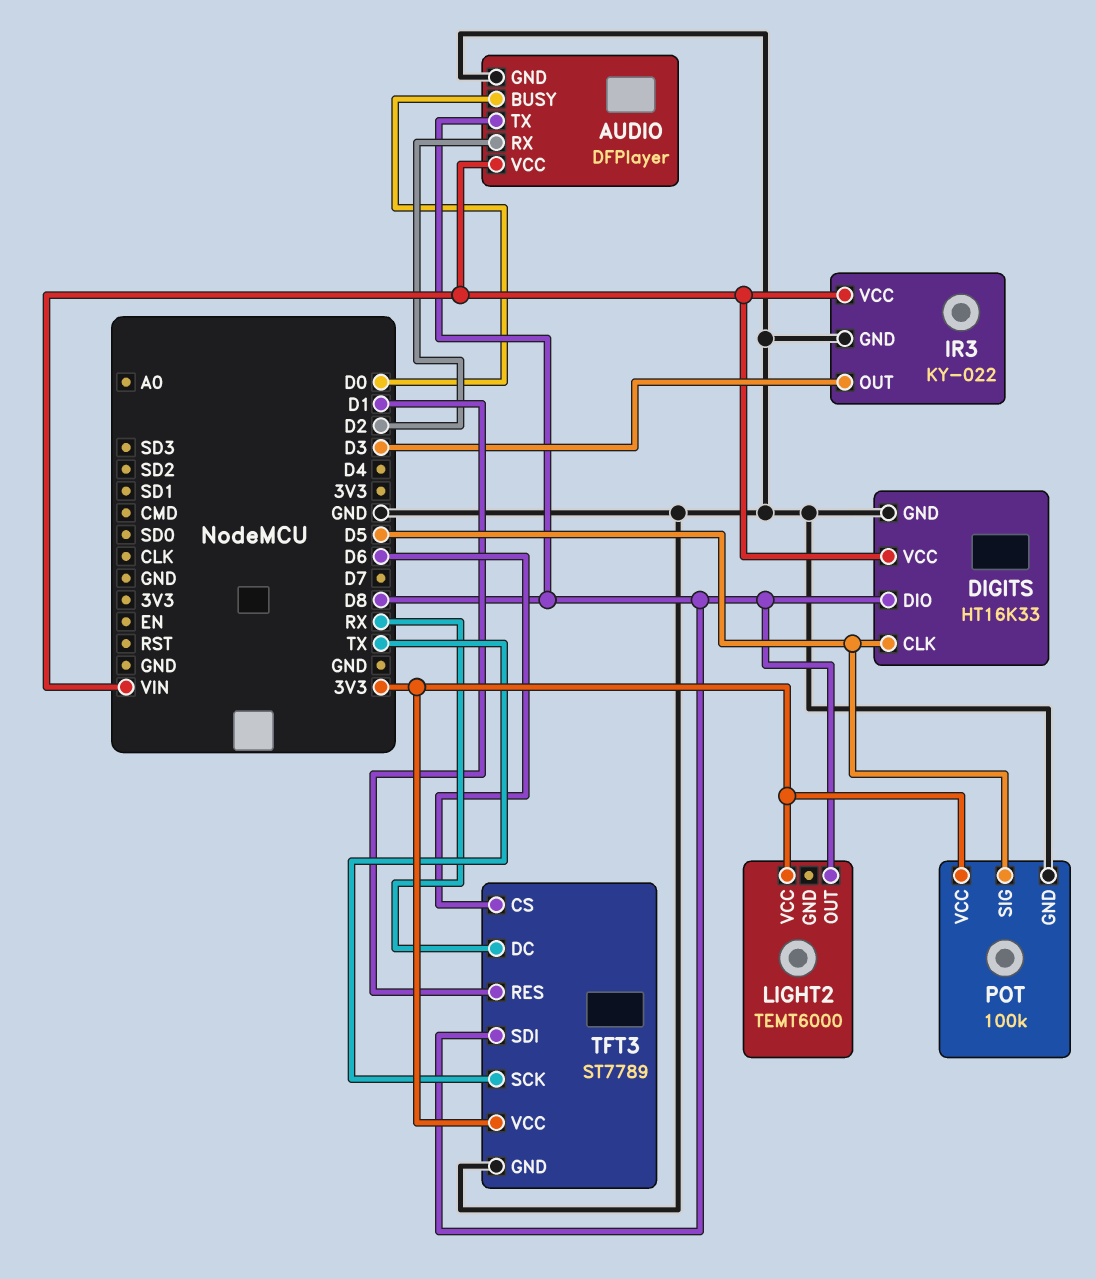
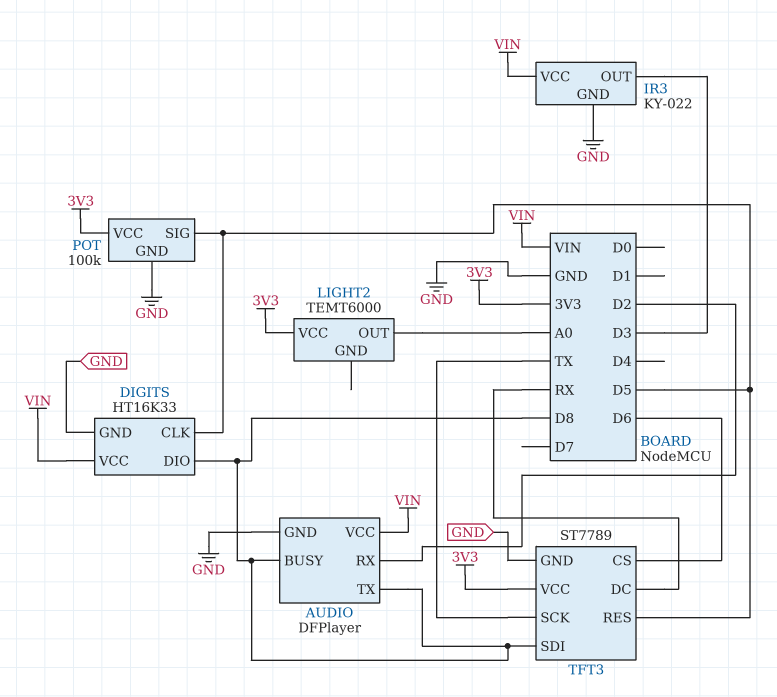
AUDIO pin BUSY: D0 -> D8
LIGHT2 pin OUT: D8 -> A0
TFT3 pin RES: D1 -> D5

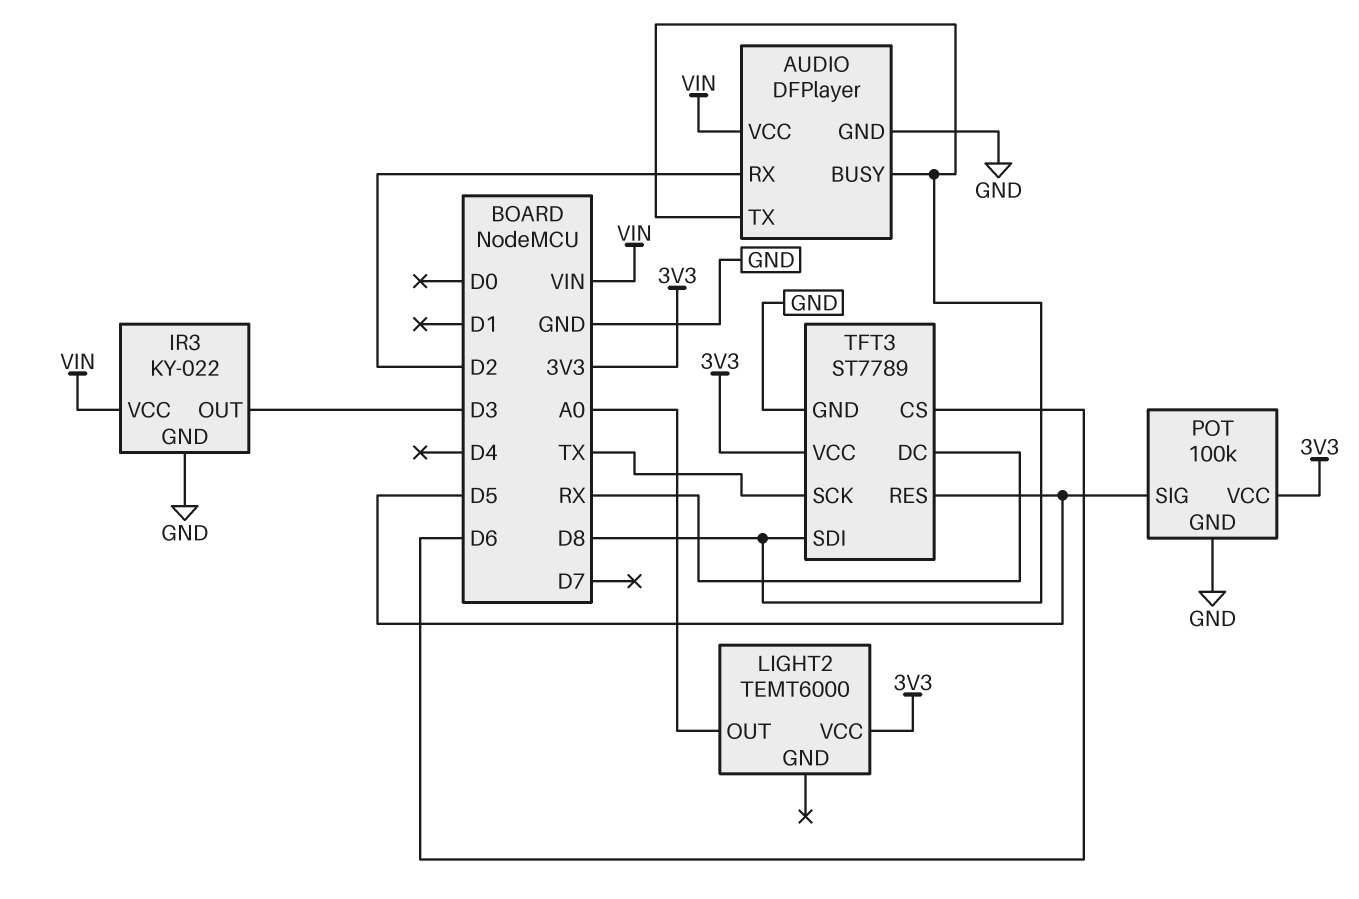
DIGITS: HT16K33 -> none
DIGITS pin CLK: D5 -> none
DIGITS pin DIO: D8 -> none
DIGITS pin GND: GND -> none
DIGITS pin VCC: VIN -> none

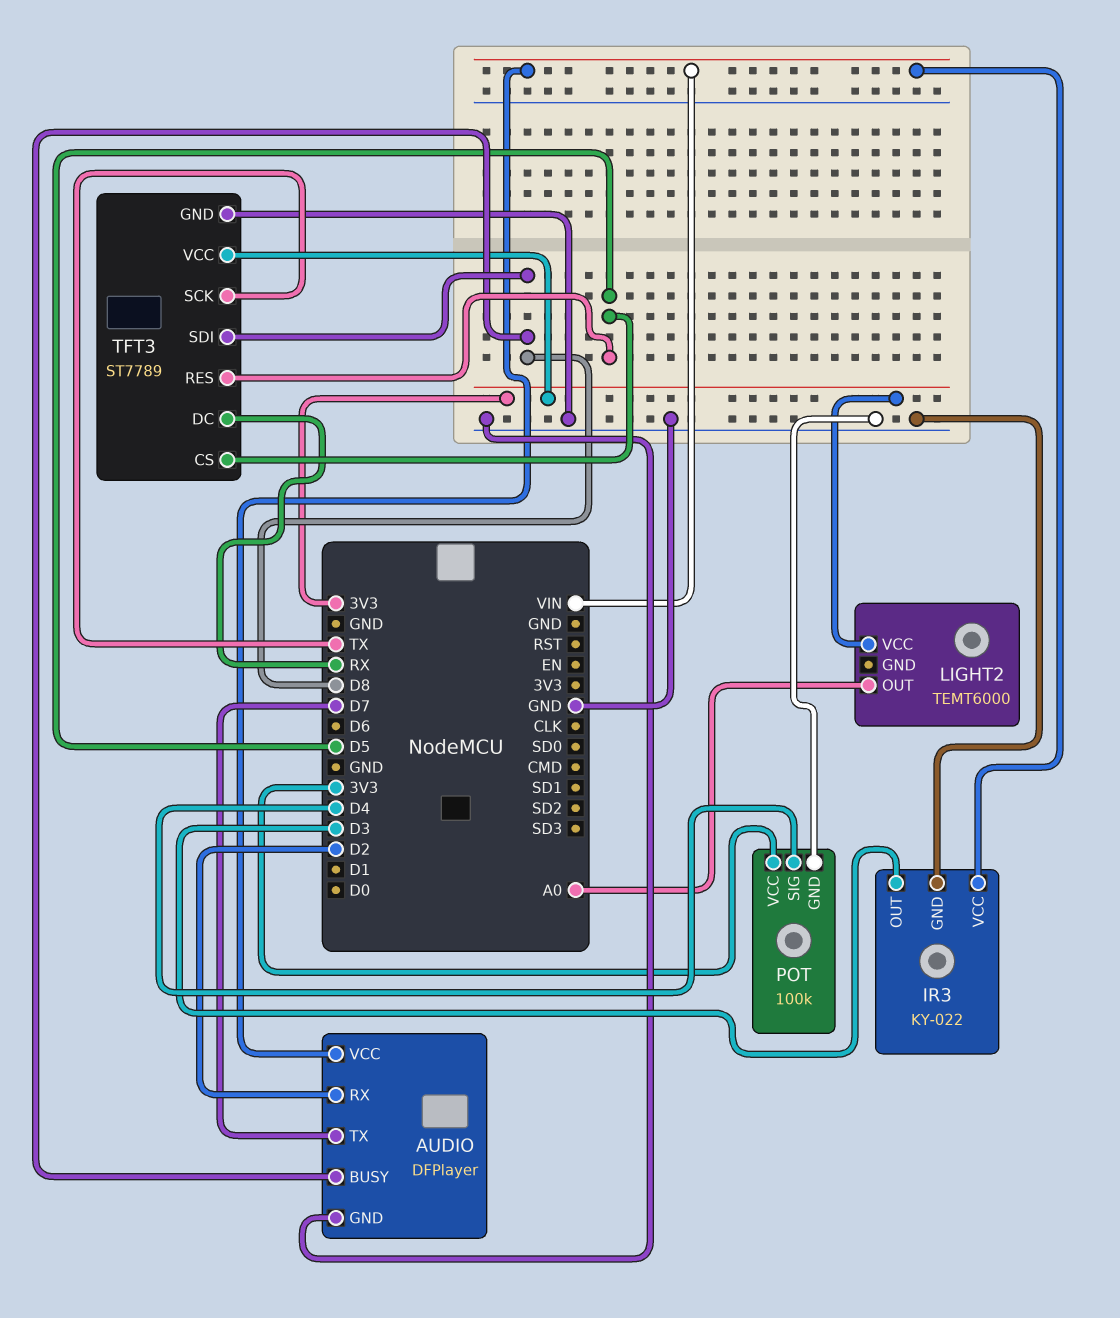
AUDIO pin TX: D8 -> D7
POT pin SIG: D5 -> D4
TFT3 pin CS: D6 -> D5

